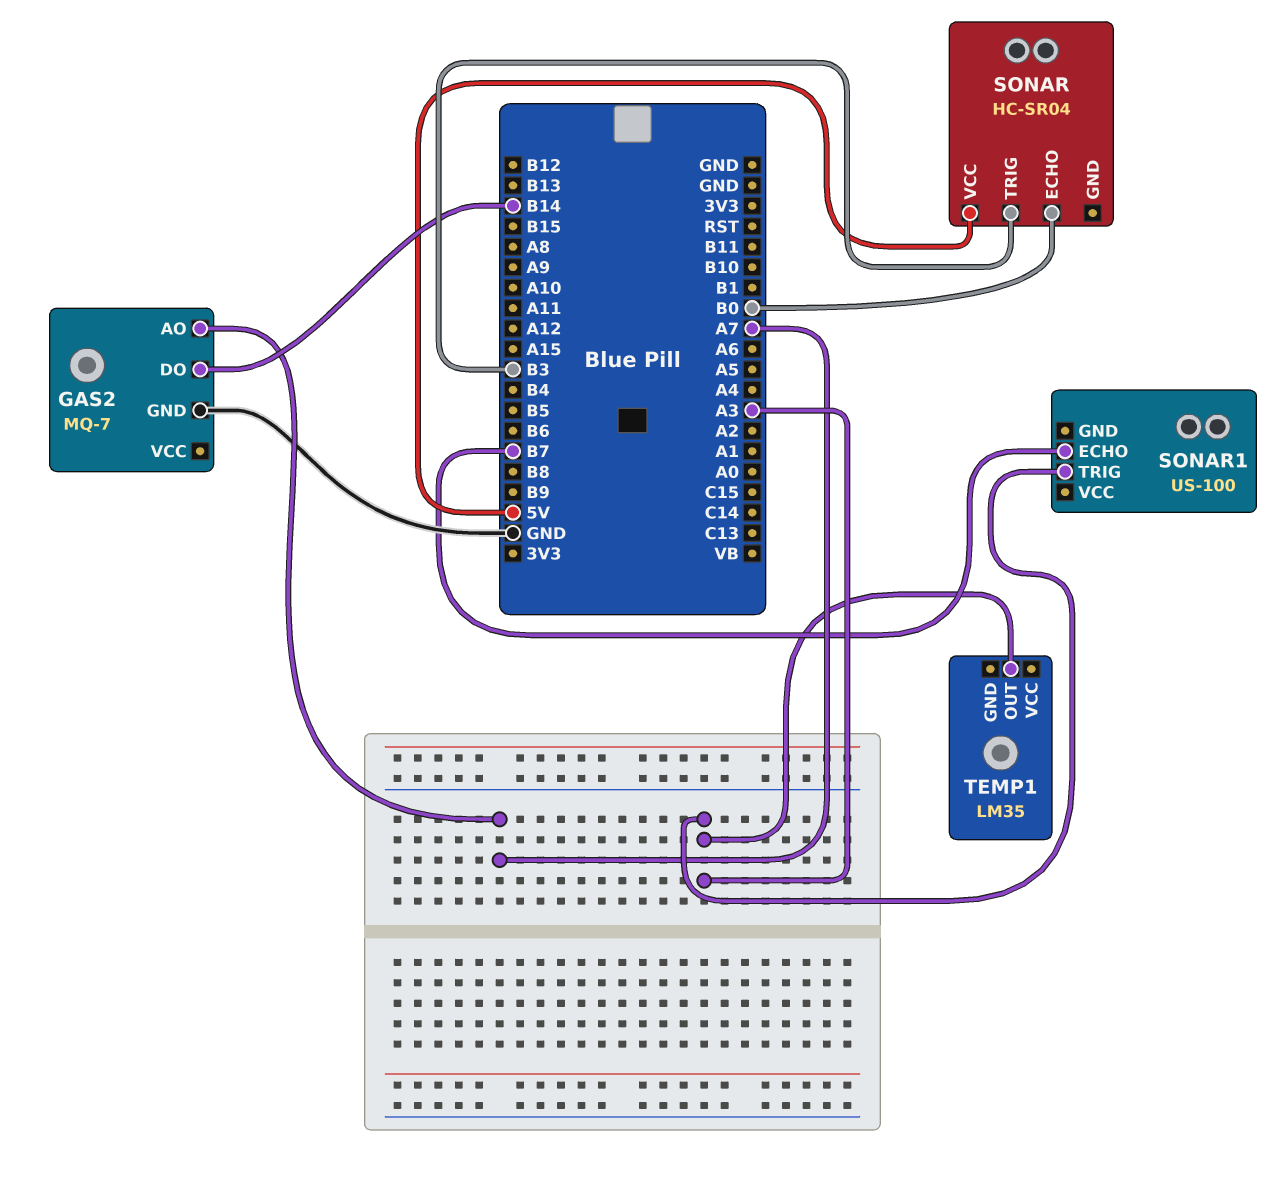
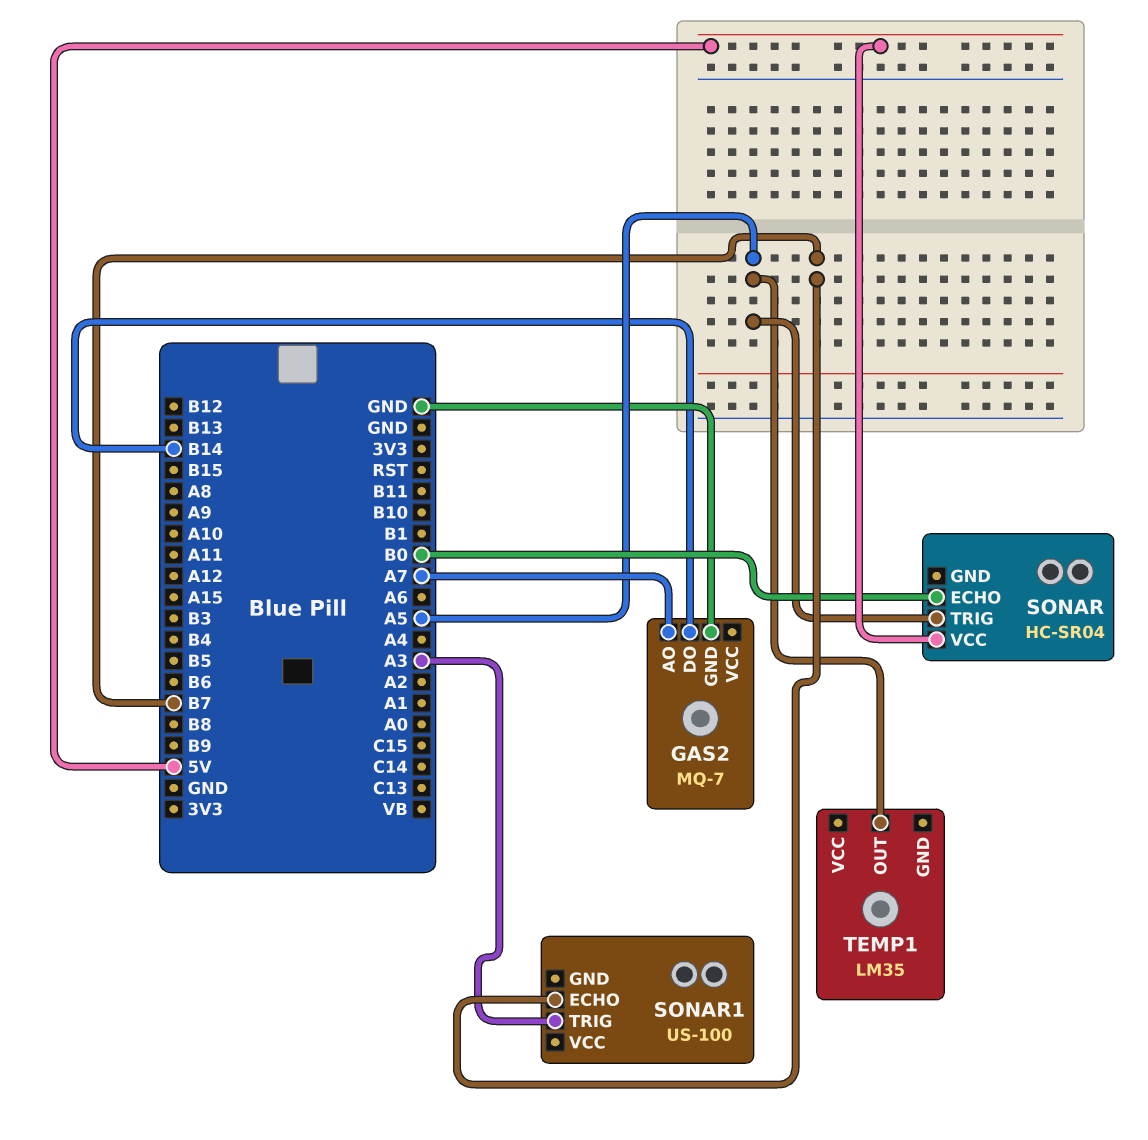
SONAR pin TRIG: B3 -> A5
TEMP1 pin OUT: A3 -> A5

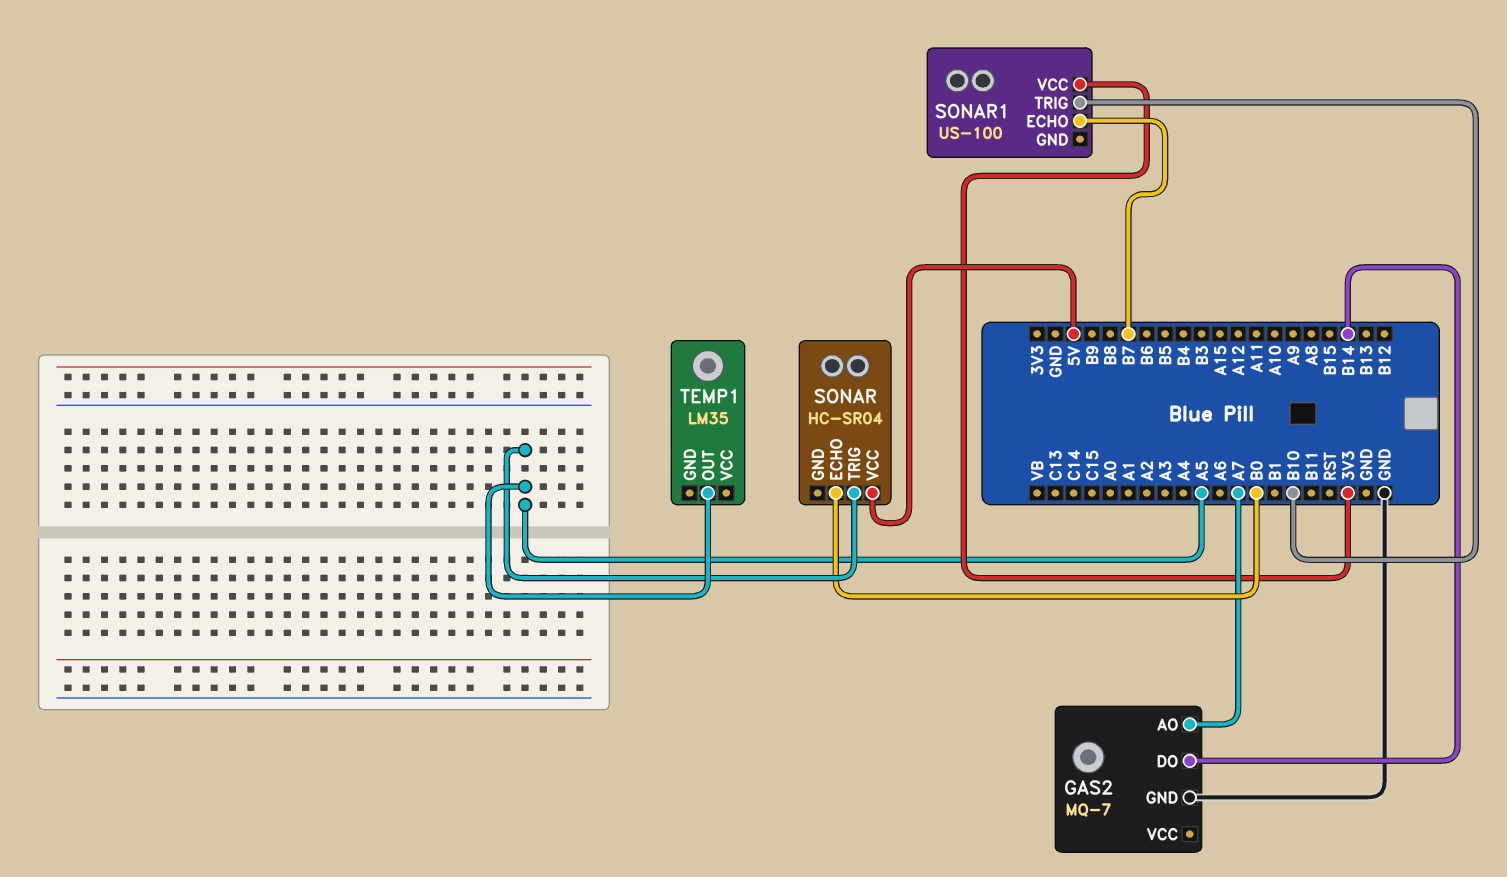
SONAR1 pin TRIG: A3 -> B10
SONAR1 pin VCC: none -> 3V3

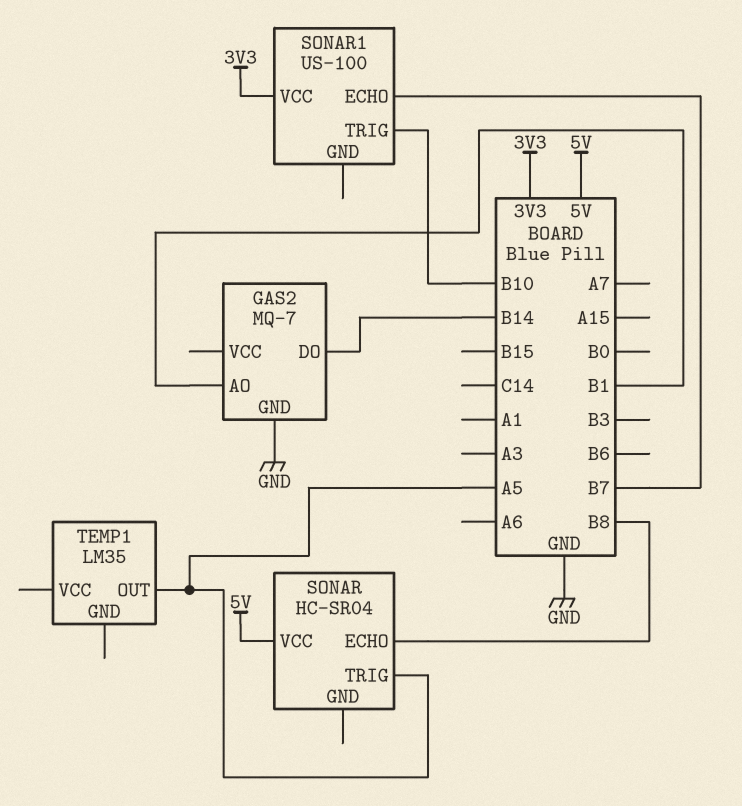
GAS2 pin AO: A7 -> B1
SONAR pin ECHO: B0 -> B8

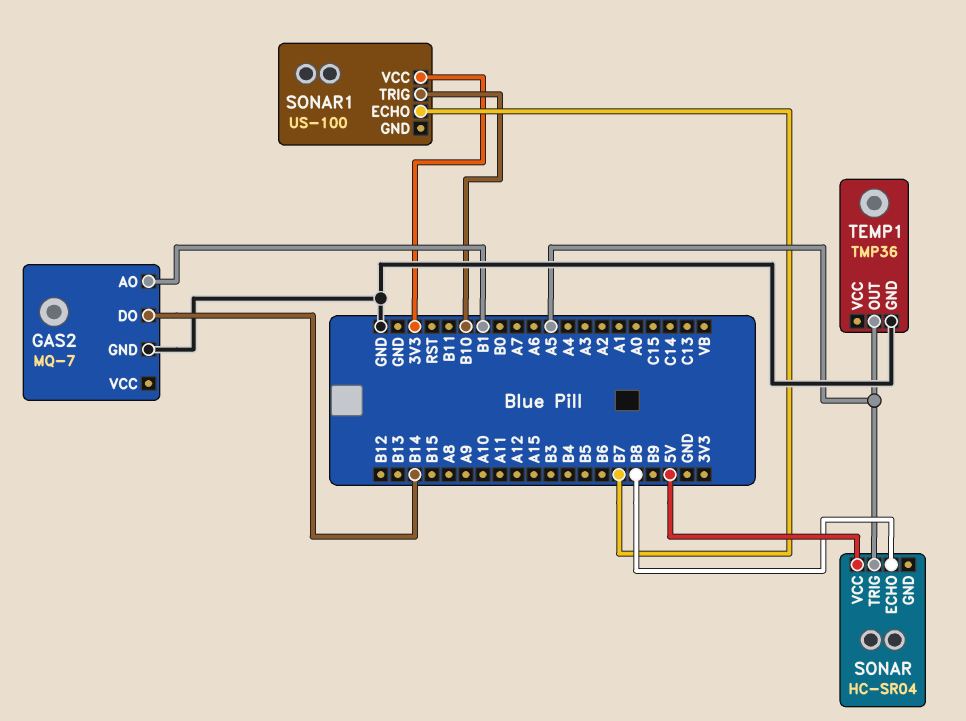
TEMP1: LM35 -> TMP36
TEMP1 pin GND: none -> GND

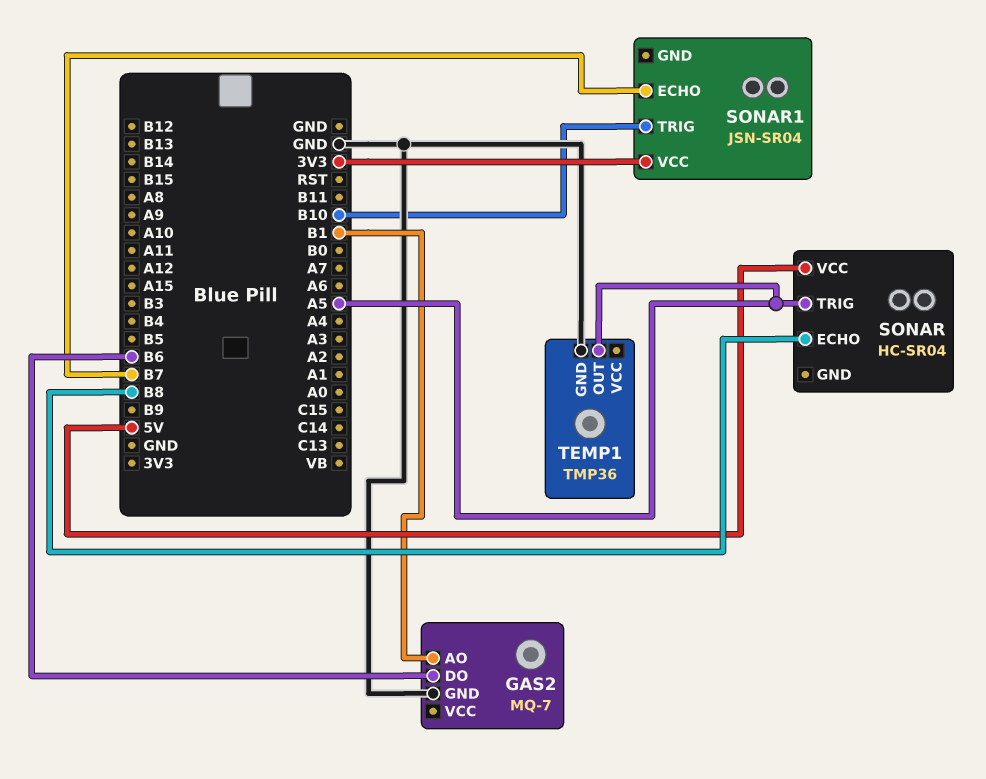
GAS2 pin DO: B14 -> B6
SONAR1: US-100 -> JSN-SR04

